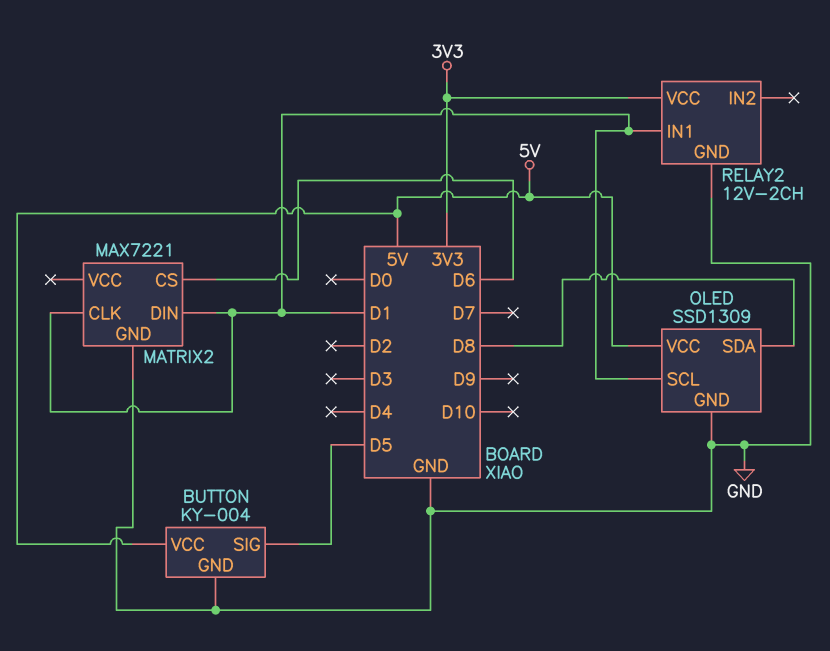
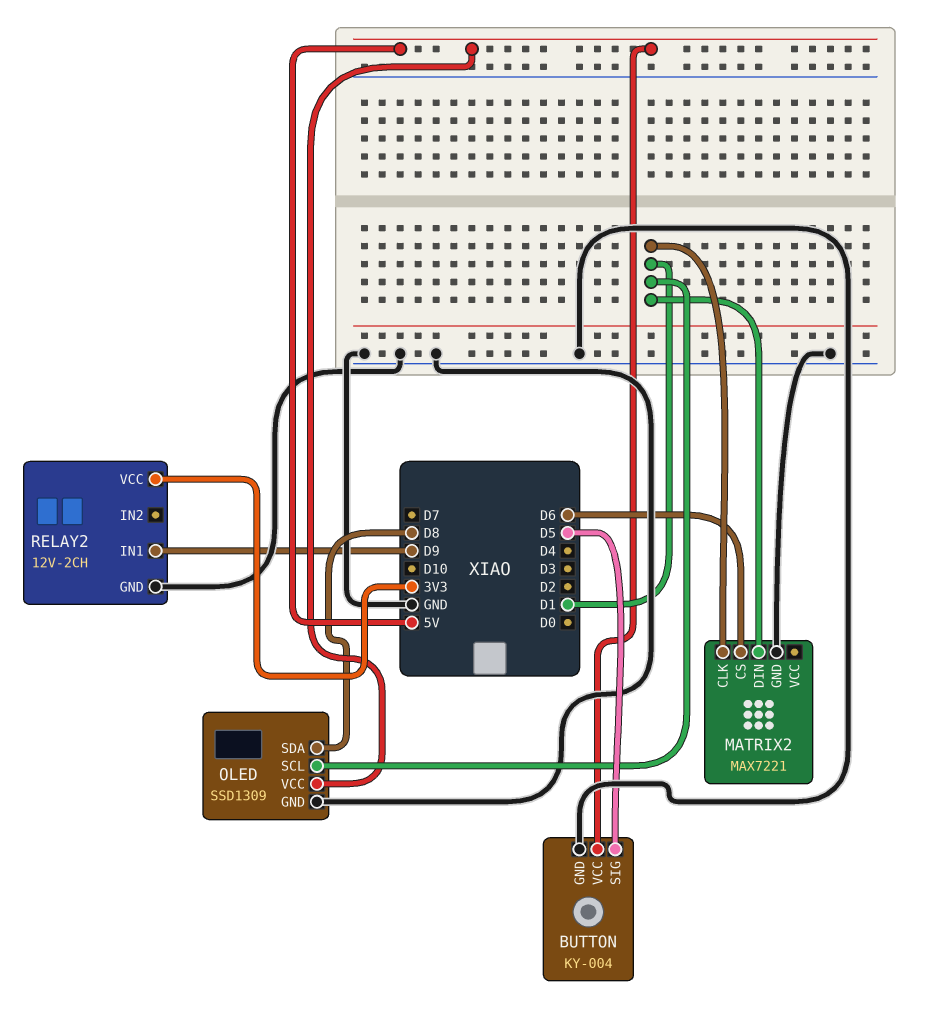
RELAY2 pin IN1: D1 -> D9

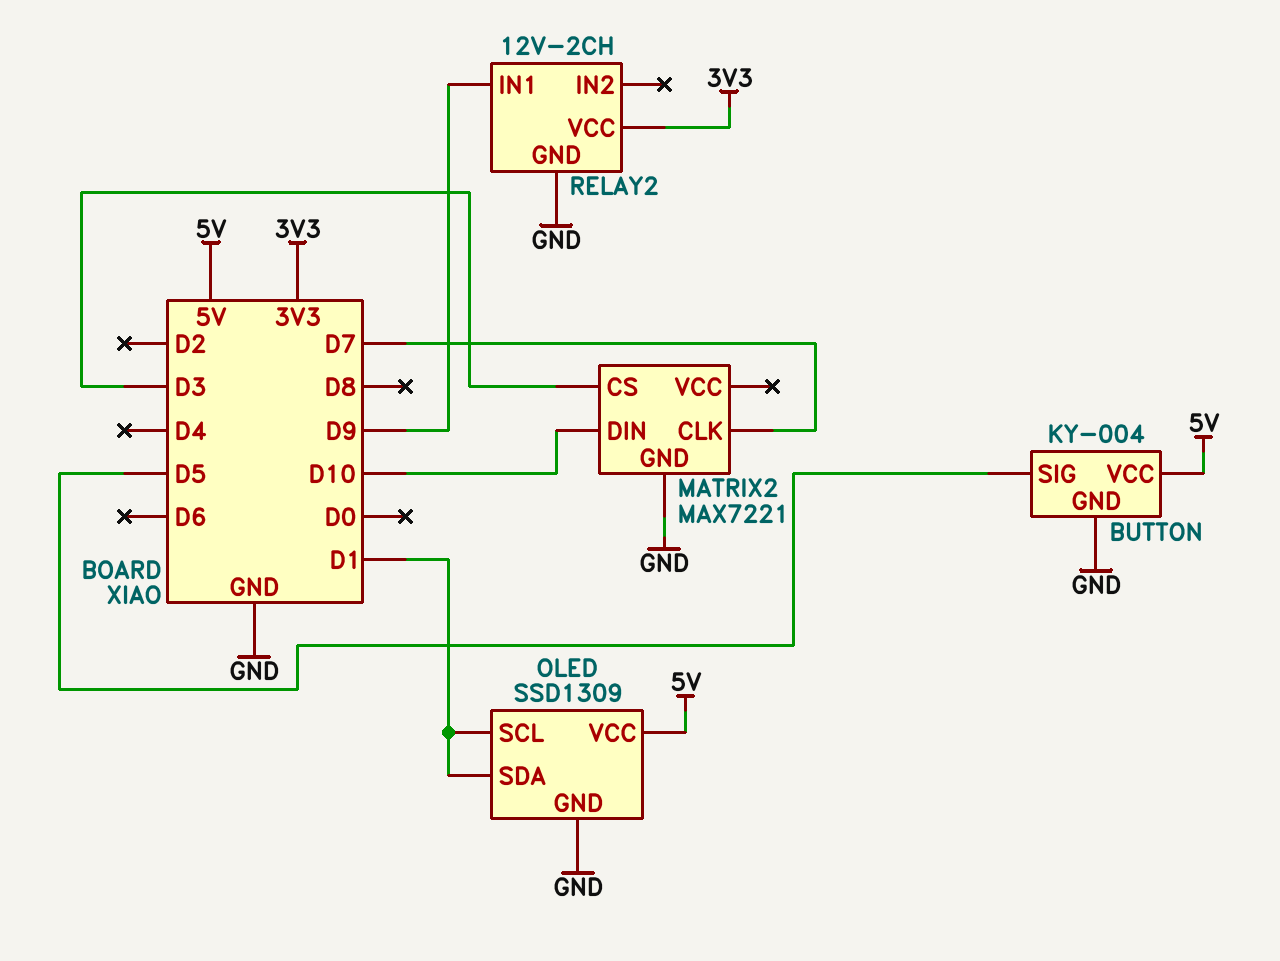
MATRIX2 pin CLK: D1 -> D7
MATRIX2 pin CS: D6 -> D3
MATRIX2 pin DIN: D1 -> D10
OLED pin SDA: D8 -> D1

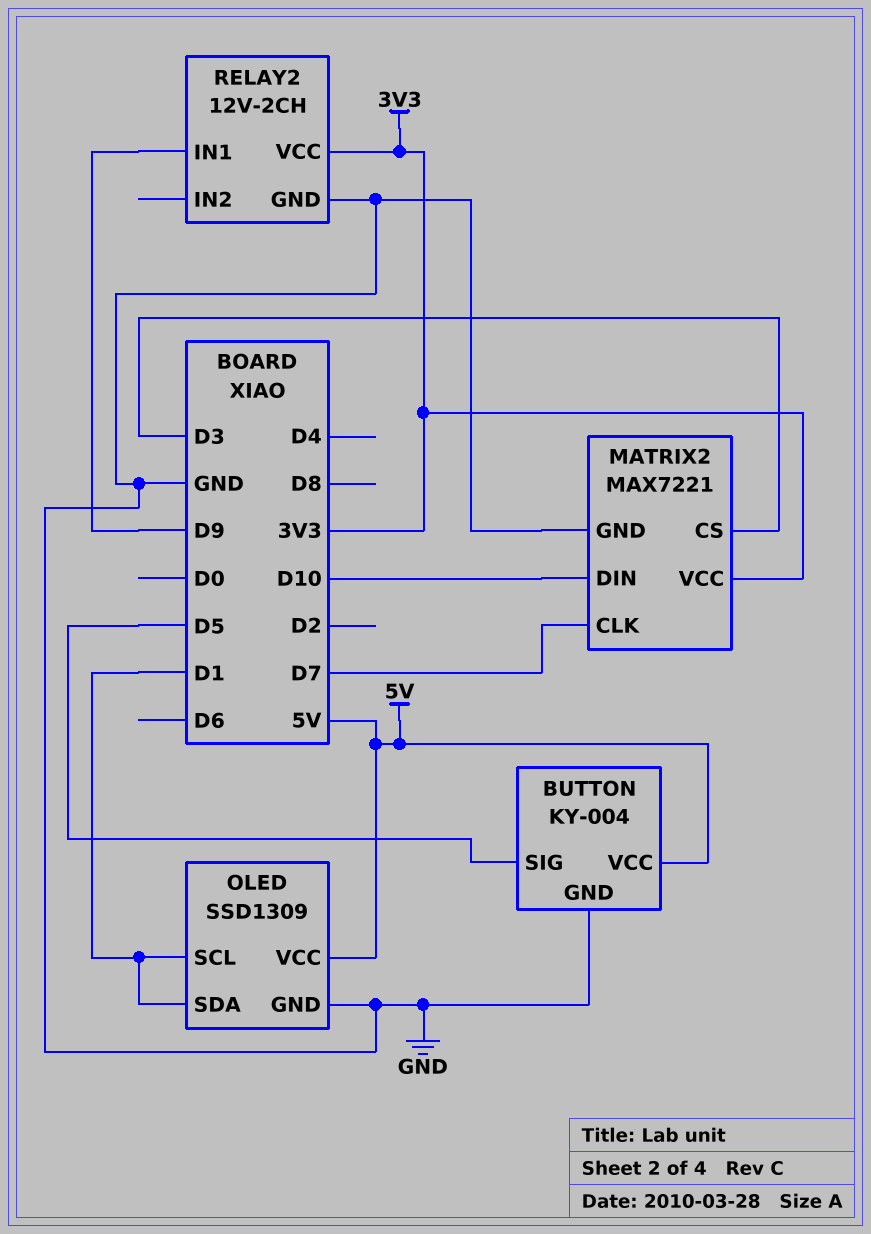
MATRIX2 pin VCC: none -> 3V3

